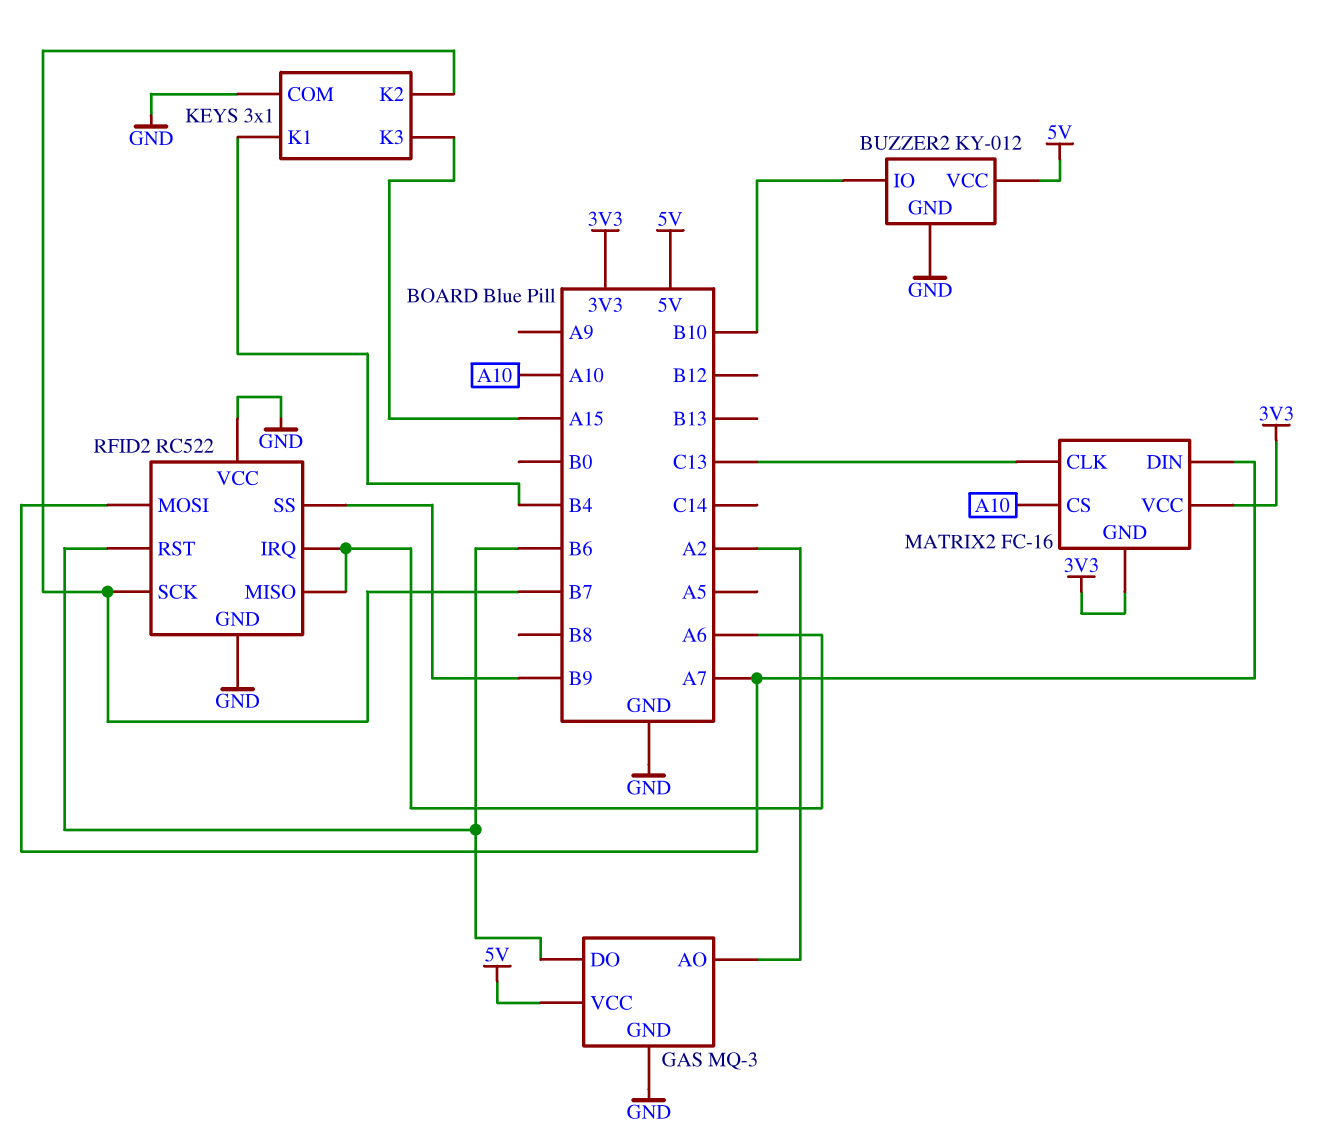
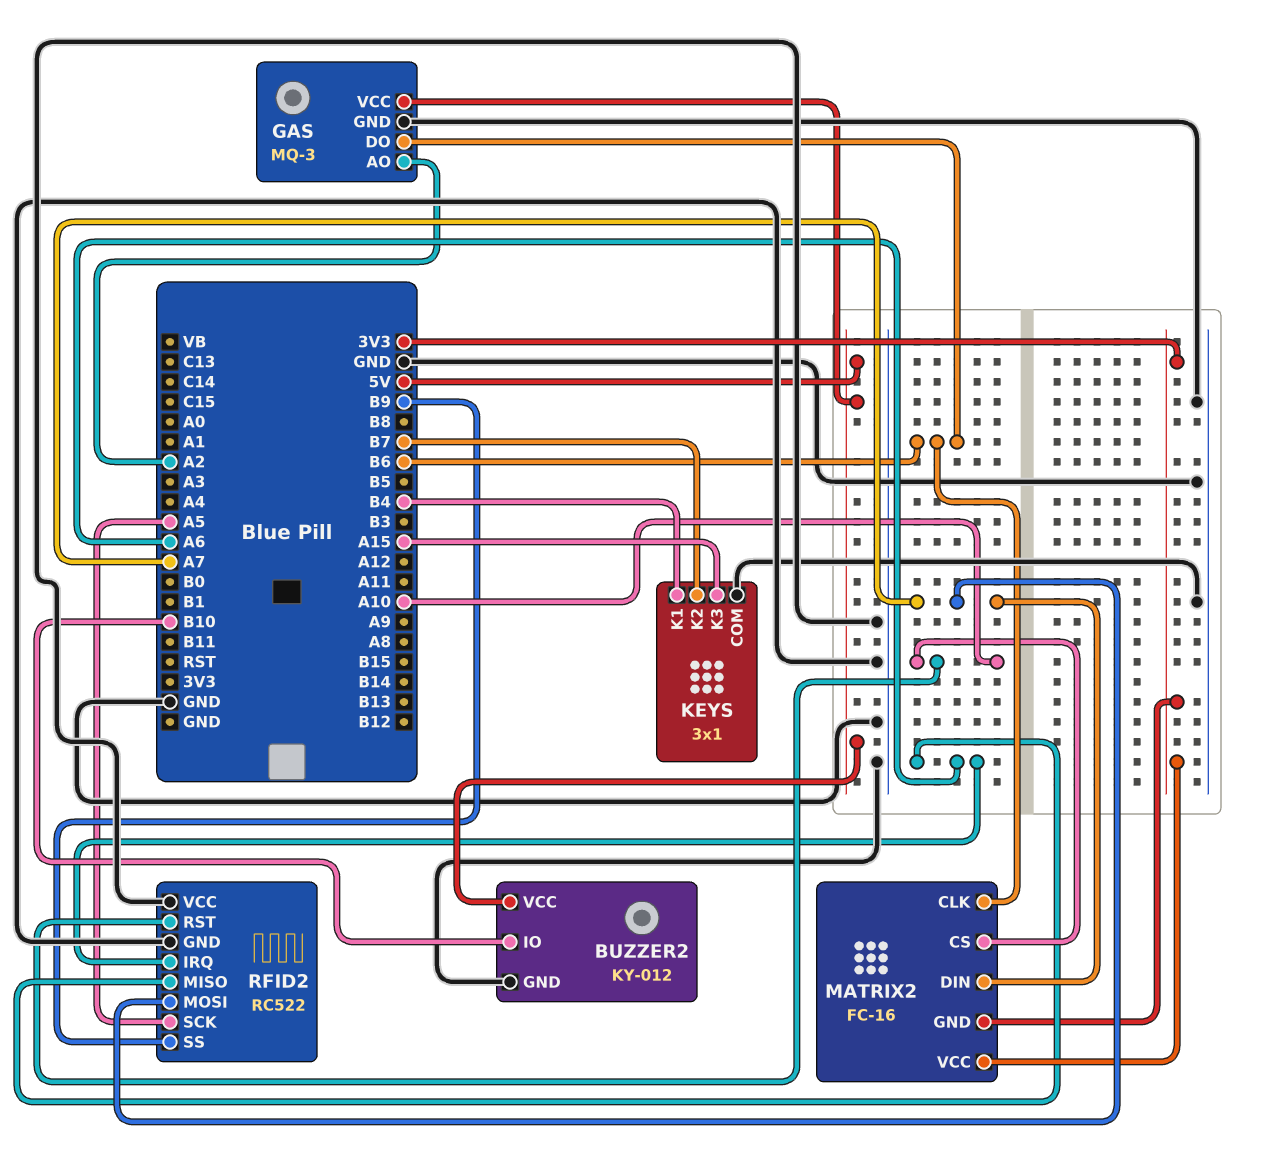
MATRIX2 pin CLK: C13 -> B6
RFID2 pin RST: B6 -> A10
RFID2 pin SCK: B7 -> A5

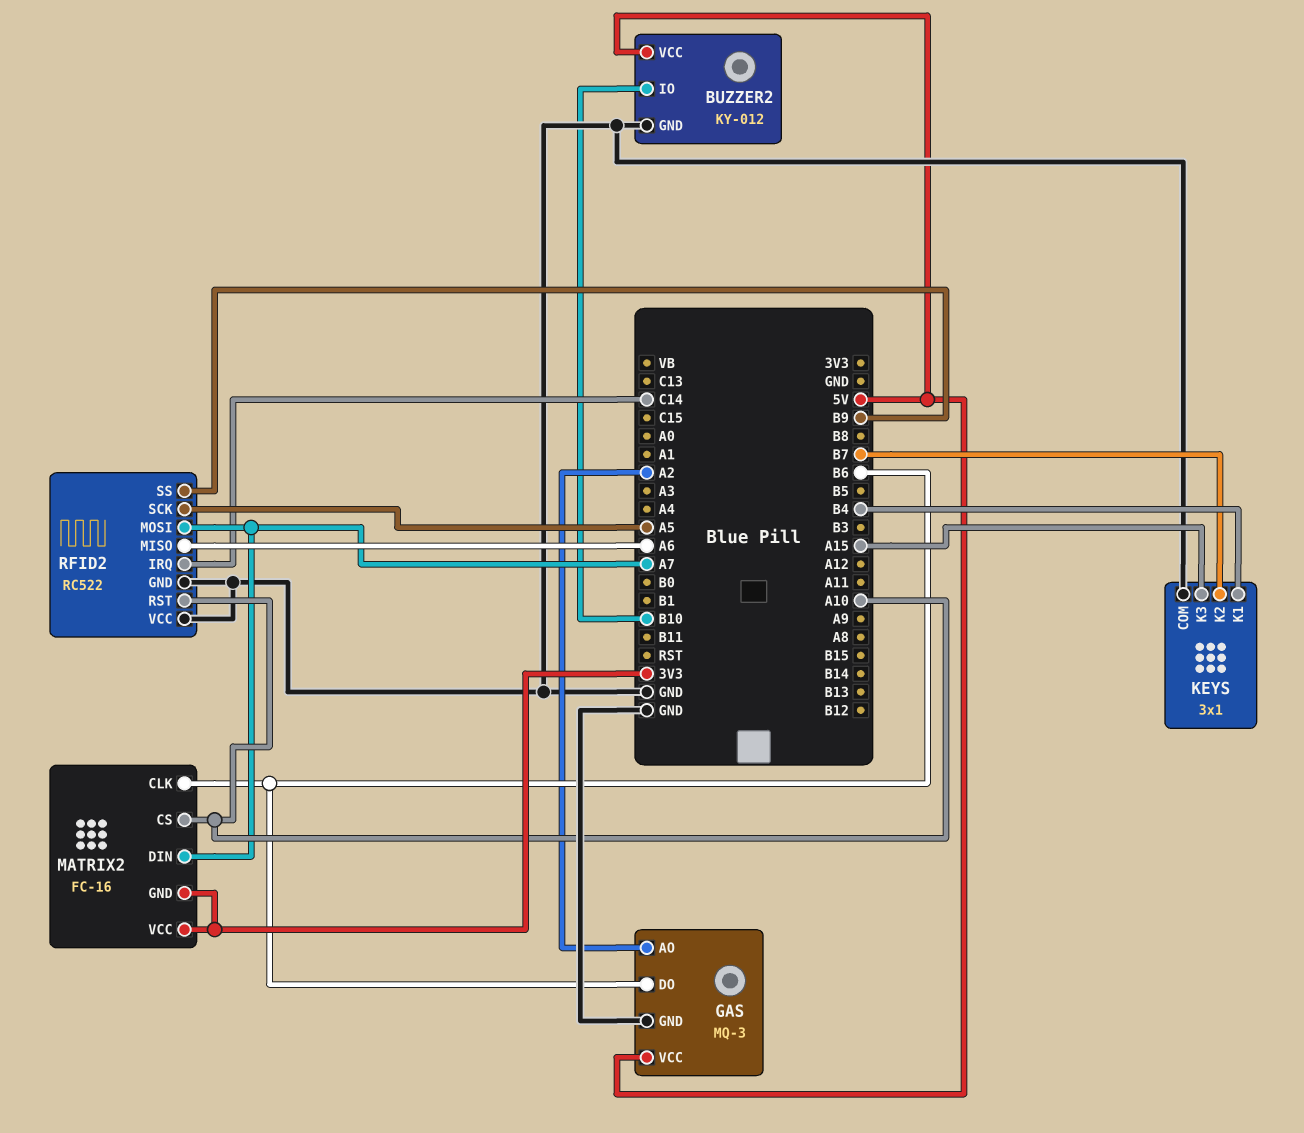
RFID2 pin IRQ: A6 -> C14

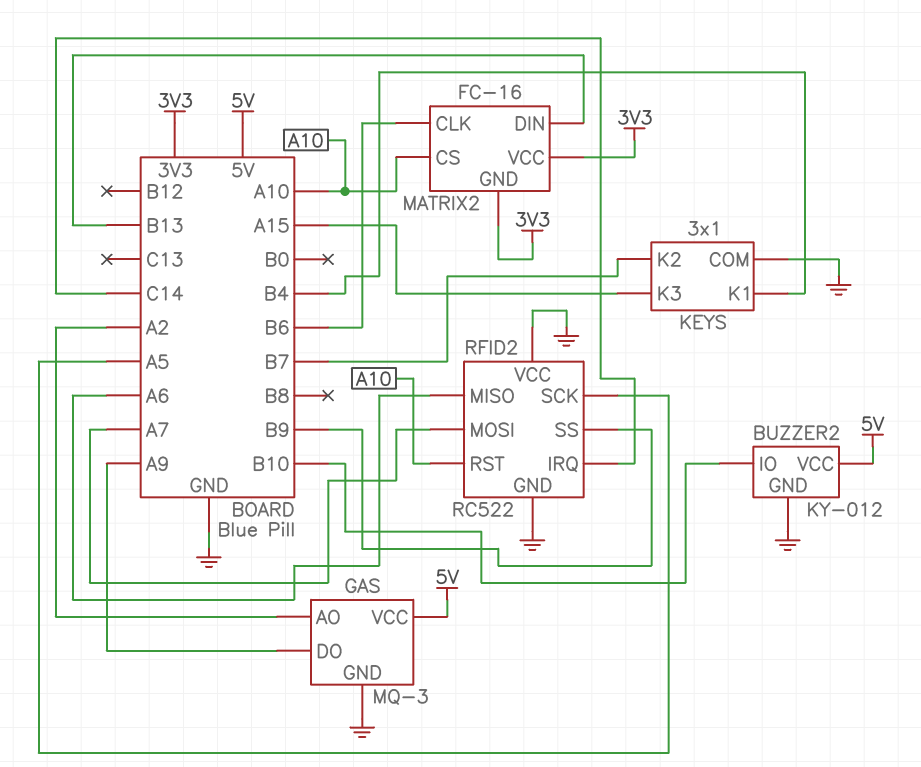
GAS pin DO: B6 -> A9
MATRIX2 pin DIN: A7 -> B13

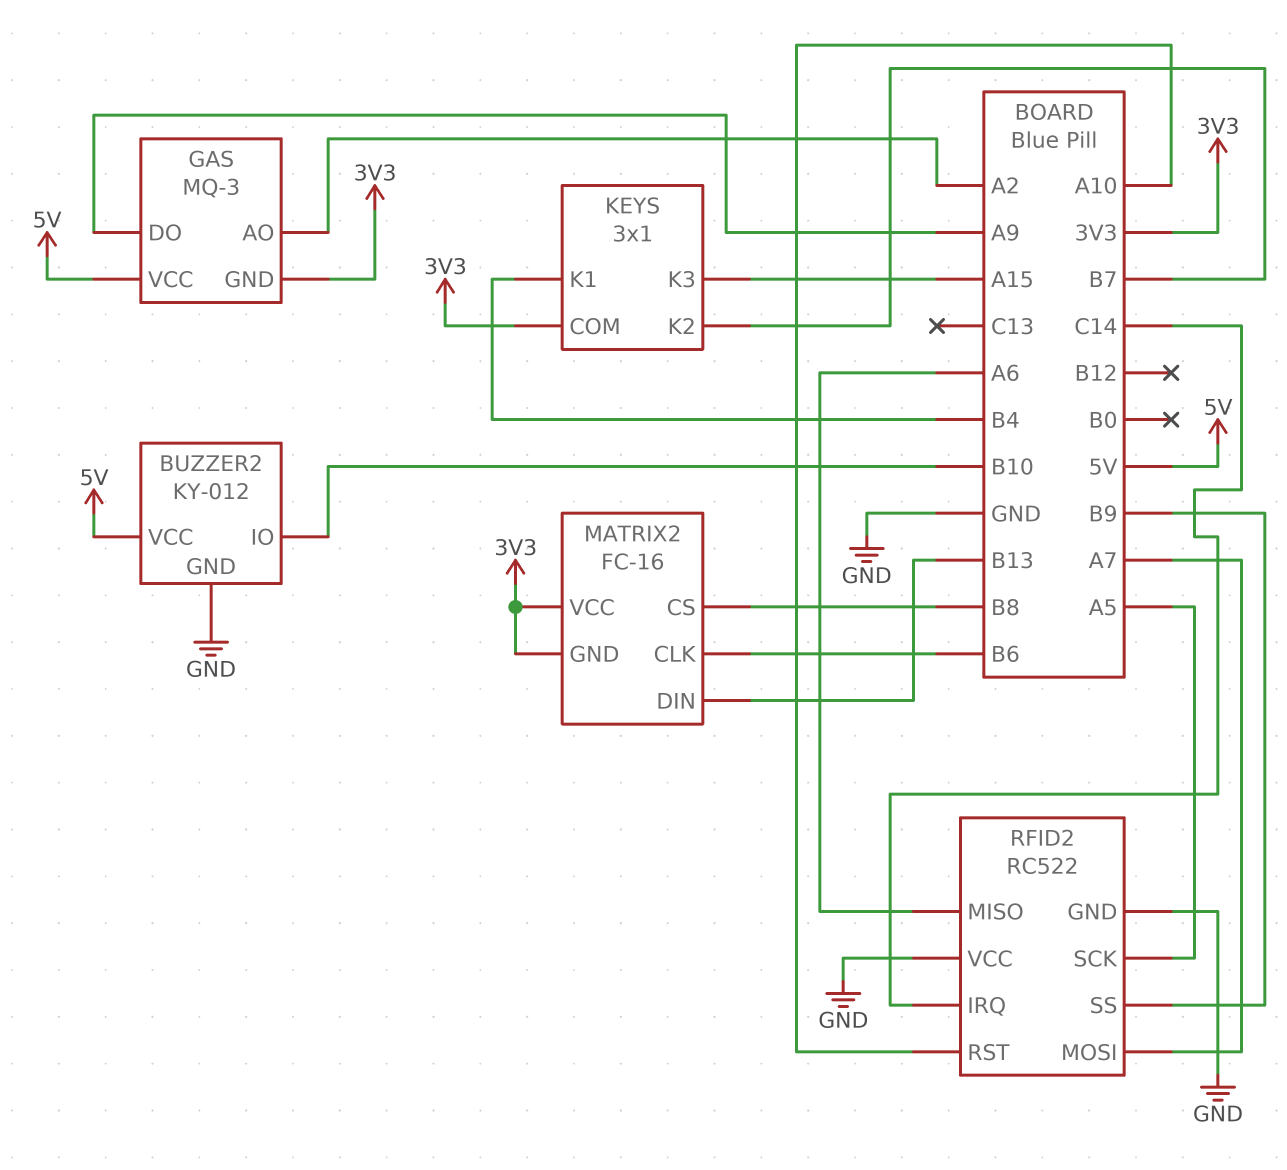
GAS pin GND: GND -> 3V3
KEYS pin COM: GND -> 3V3
MATRIX2 pin CS: A10 -> B8

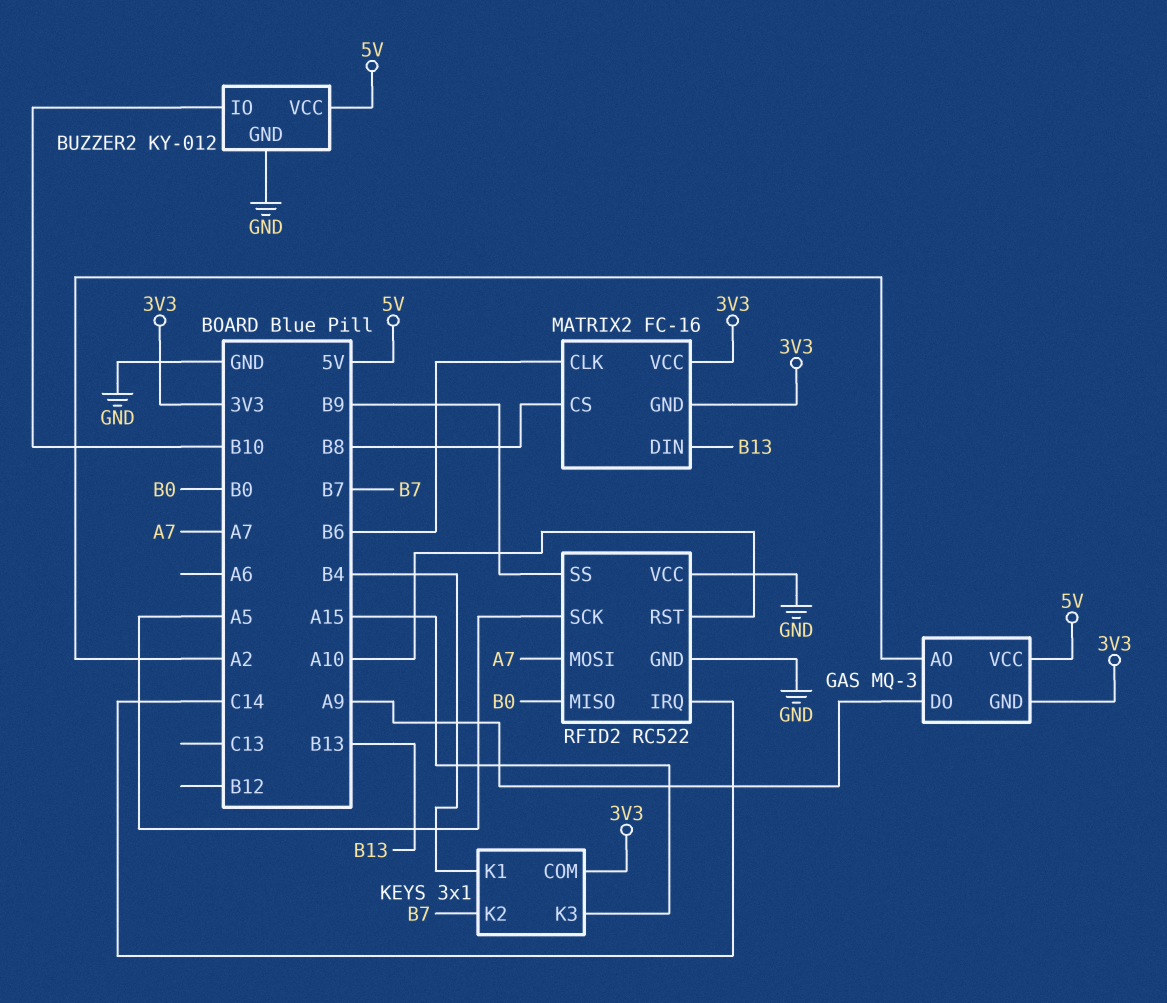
RFID2 pin MISO: A6 -> B0

